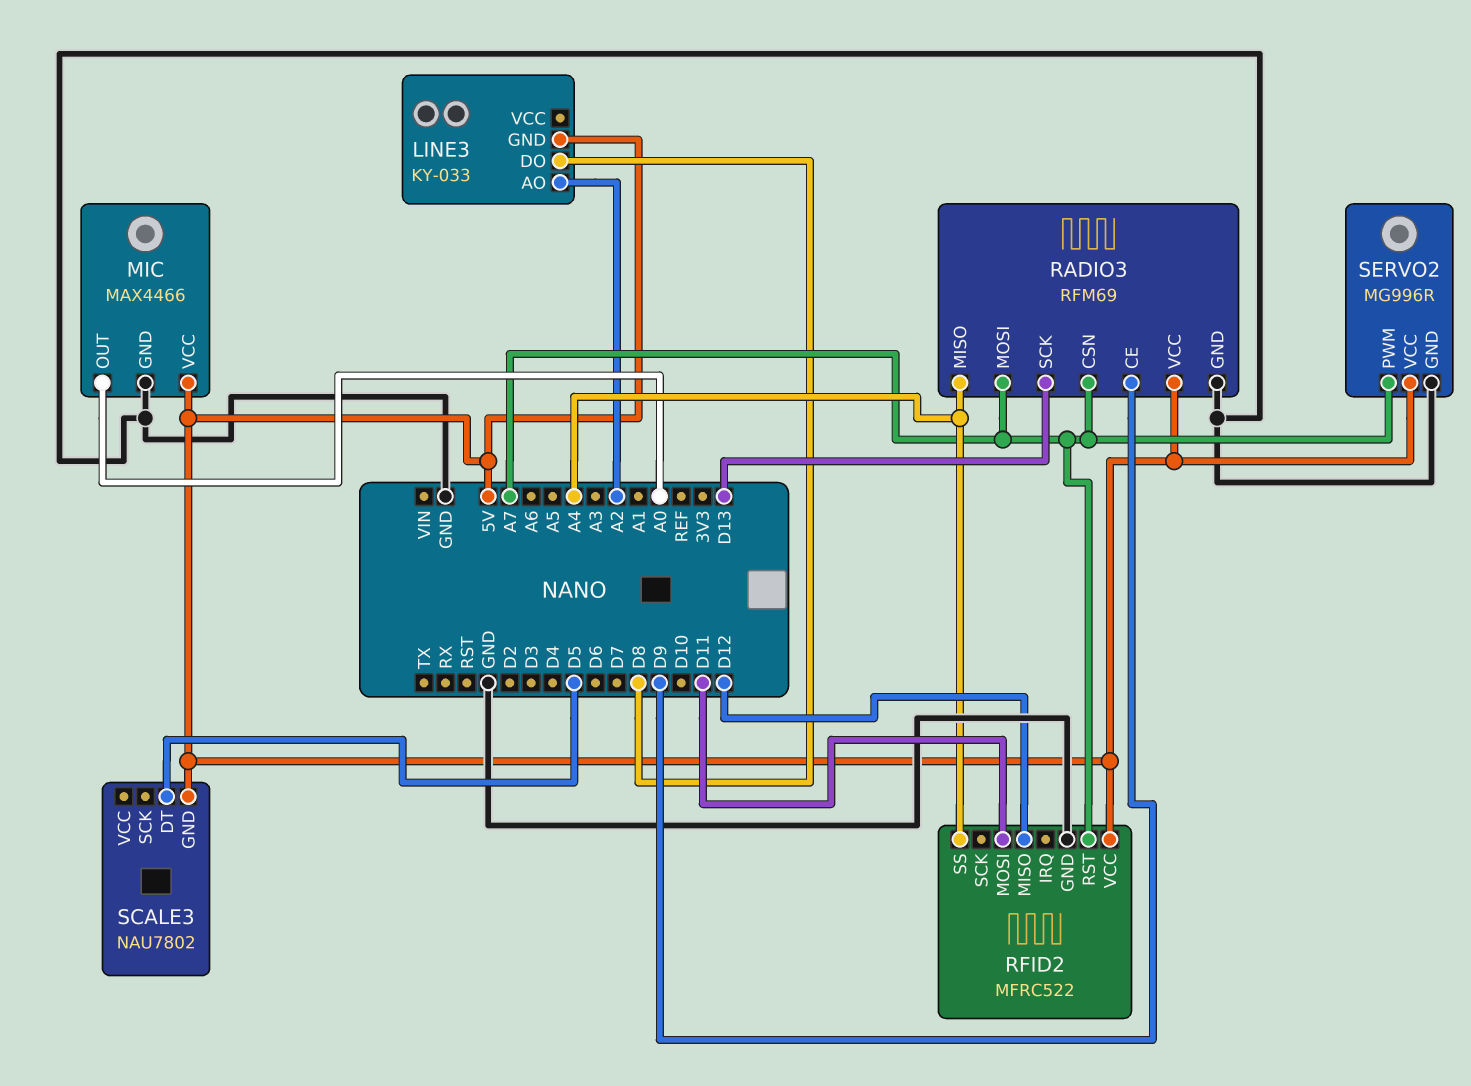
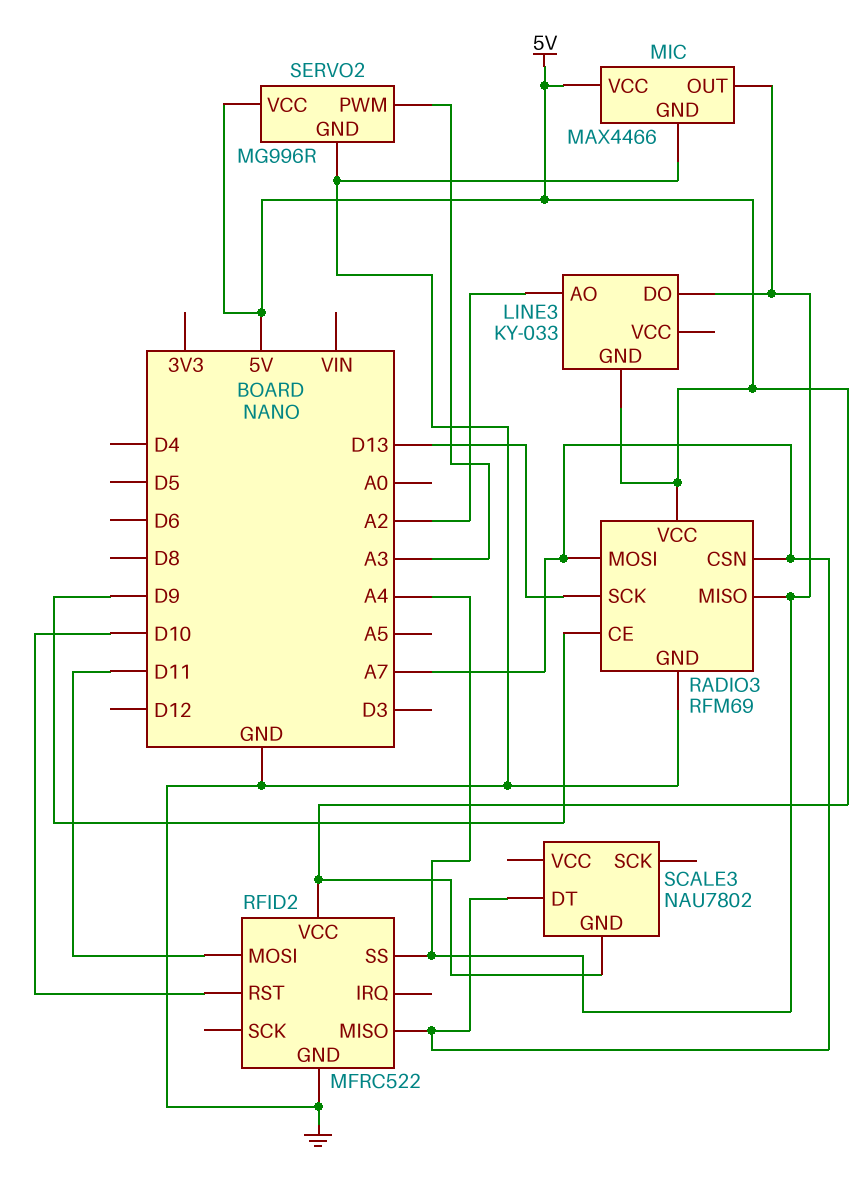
LINE3 pin DO: D8 -> A4
MIC pin OUT: A0 -> A4
RFID2 pin MISO: D12 -> A7
RFID2 pin RST: A7 -> D10
SCALE3 pin DT: D5 -> A7
SERVO2 pin PWM: A7 -> A3

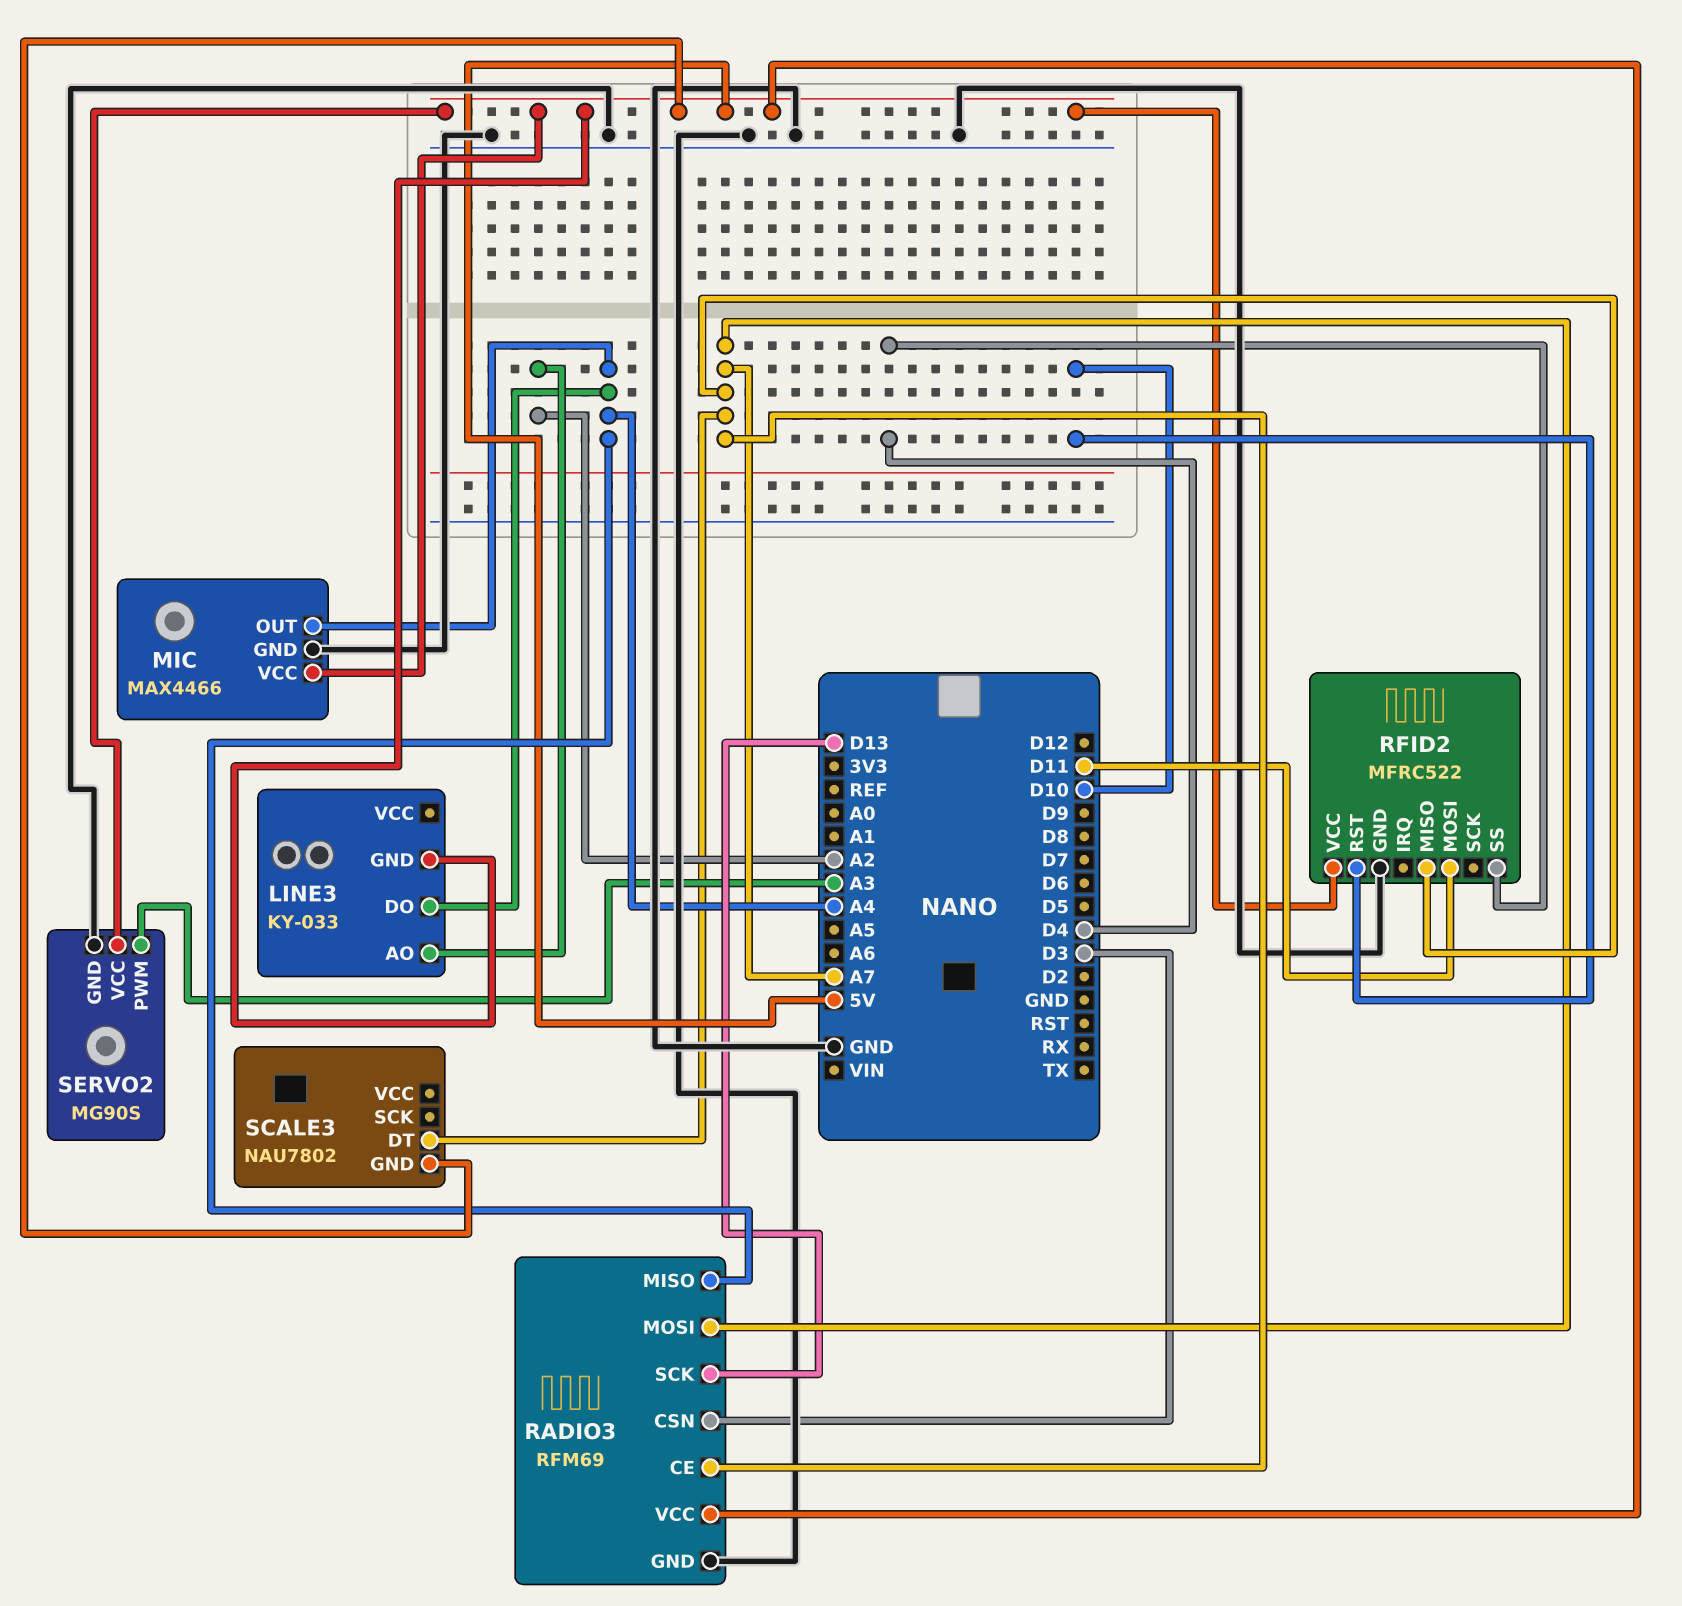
RADIO3 pin CE: D9 -> A7
RADIO3 pin CSN: A7 -> D3
RFID2 pin SS: A4 -> D4
SERVO2: MG996R -> MG90S

